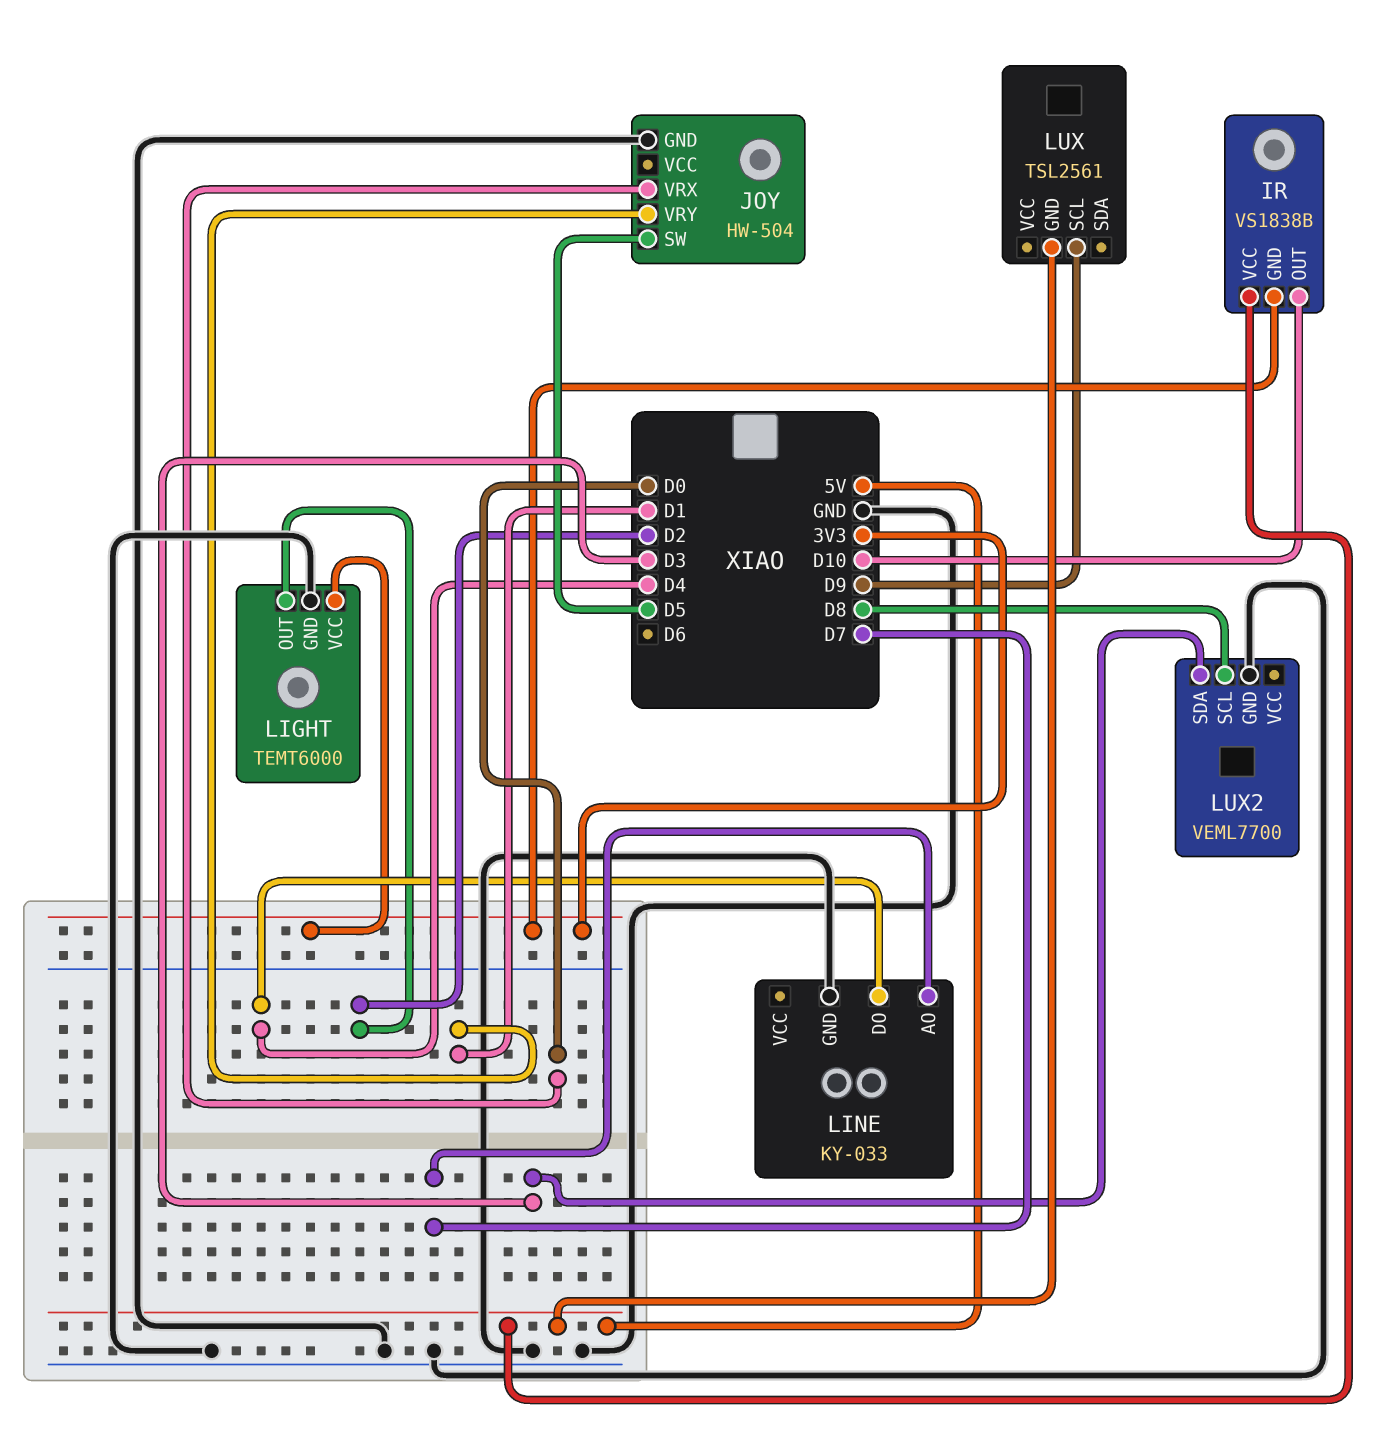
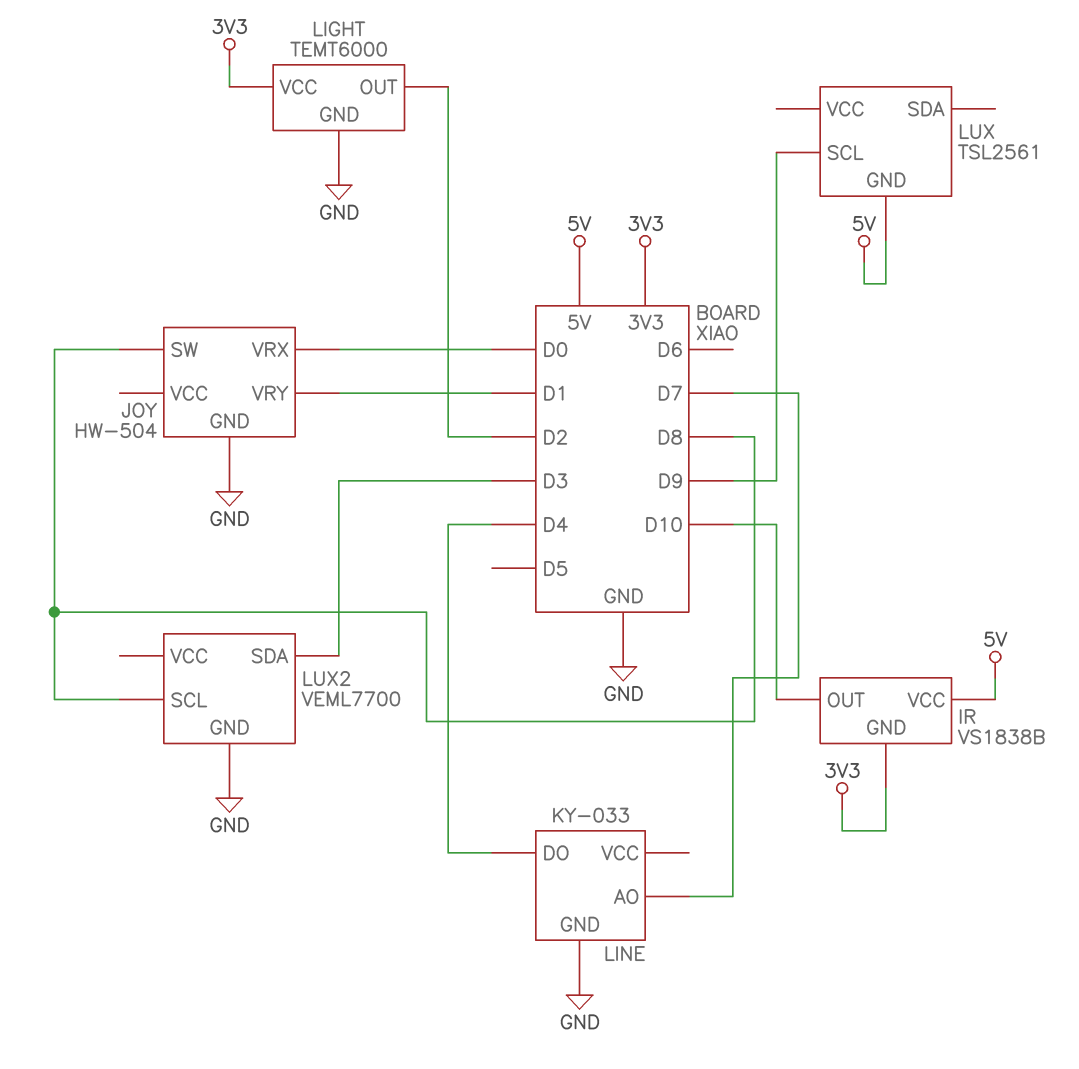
JOY pin SW: D5 -> D8

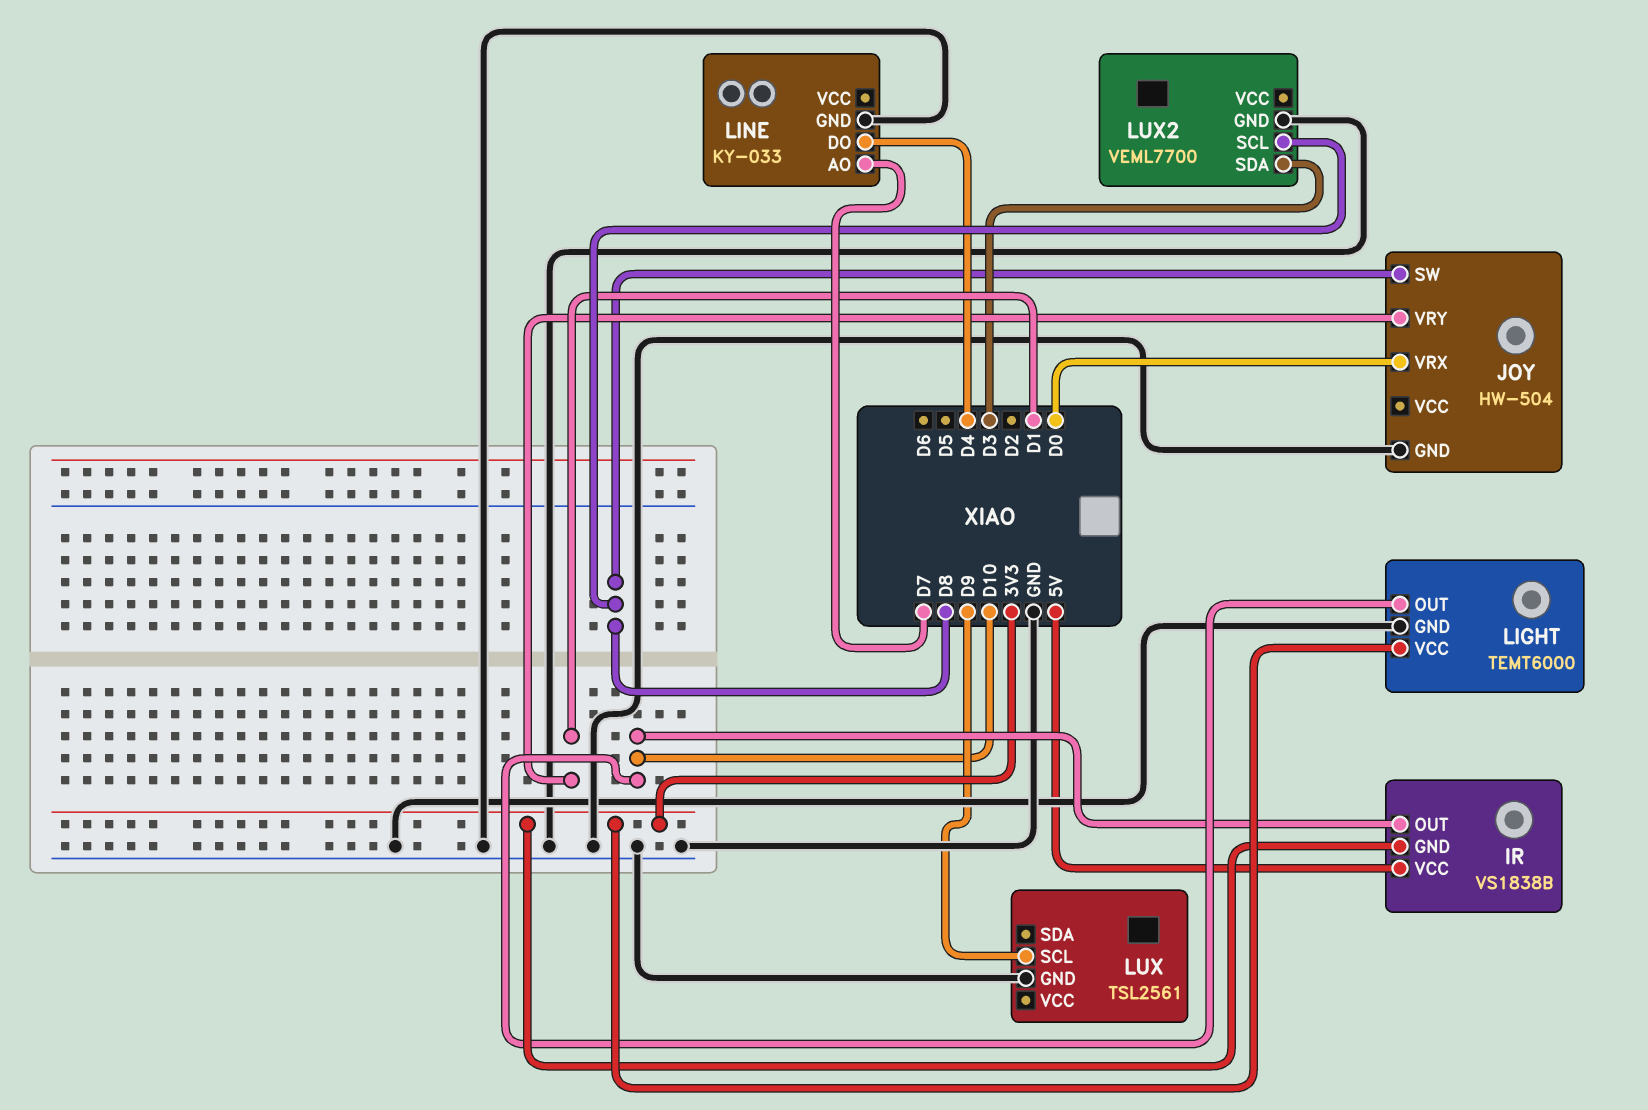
LIGHT pin OUT: D2 -> D10
LUX pin GND: 5V -> GND

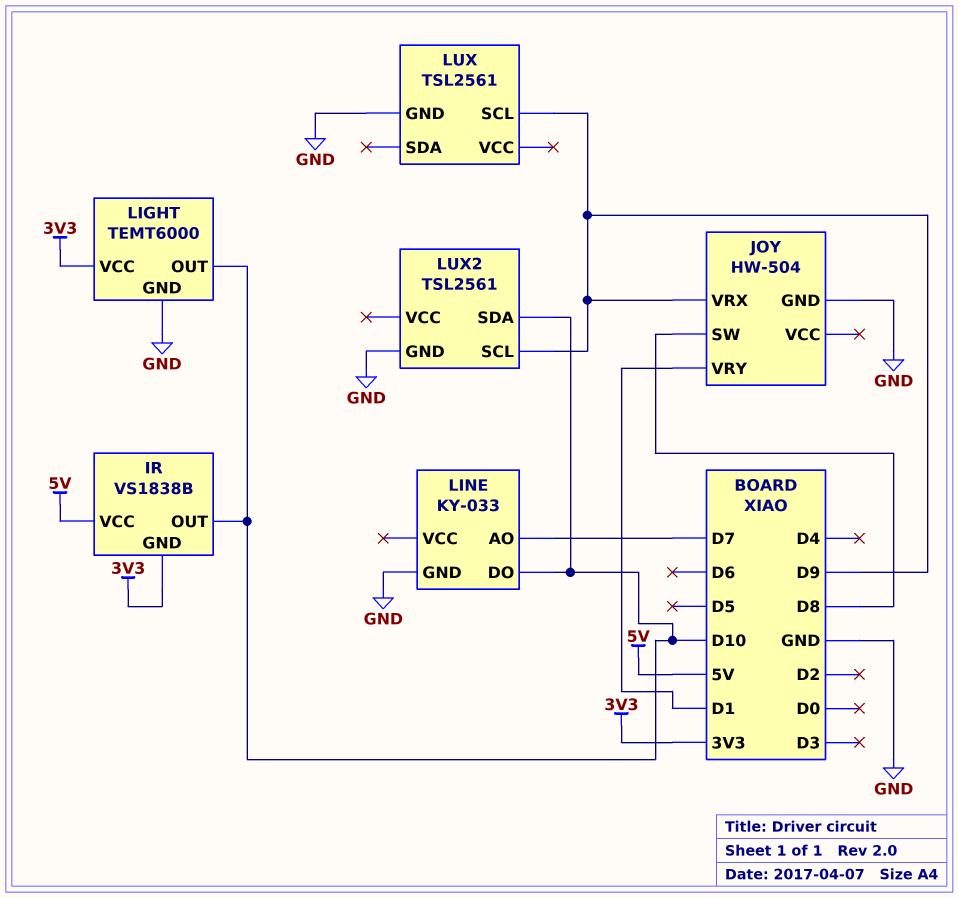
JOY pin VRX: D0 -> D9
LINE pin DO: D4 -> D10
LUX2: VEML7700 -> TSL2561
LUX2 pin SCL: D8 -> D9
LUX2 pin SDA: D3 -> D10

